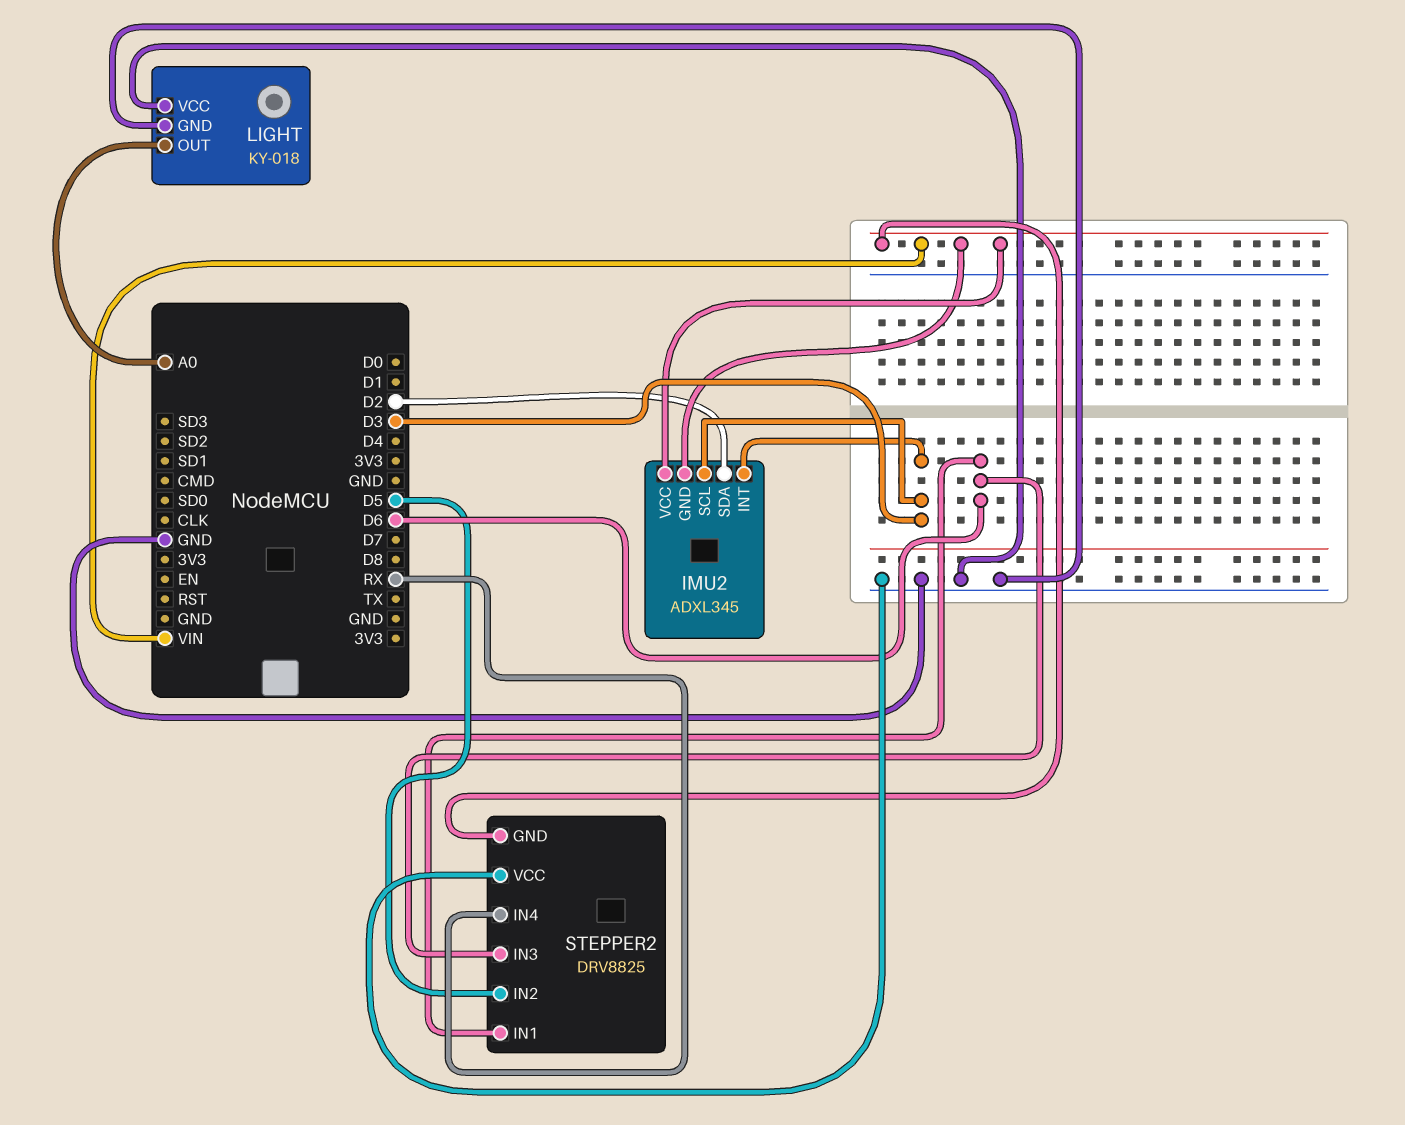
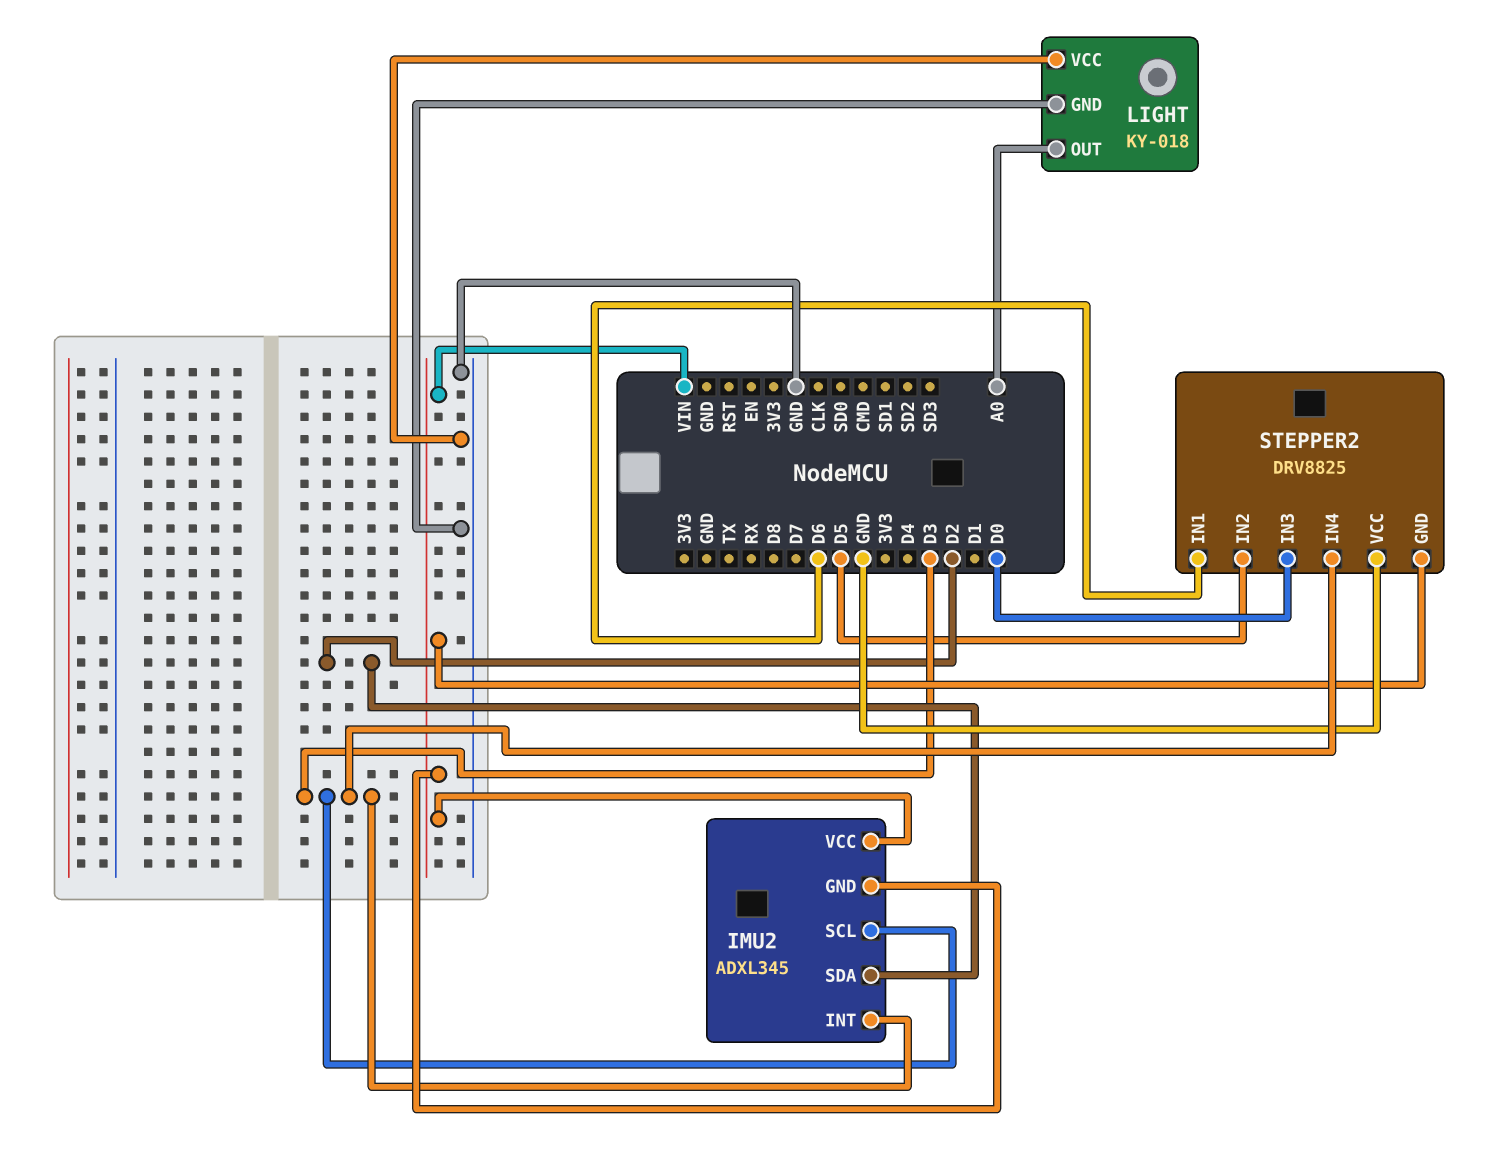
STEPPER2 pin IN3: D6 -> D0
STEPPER2 pin IN4: RX -> D3

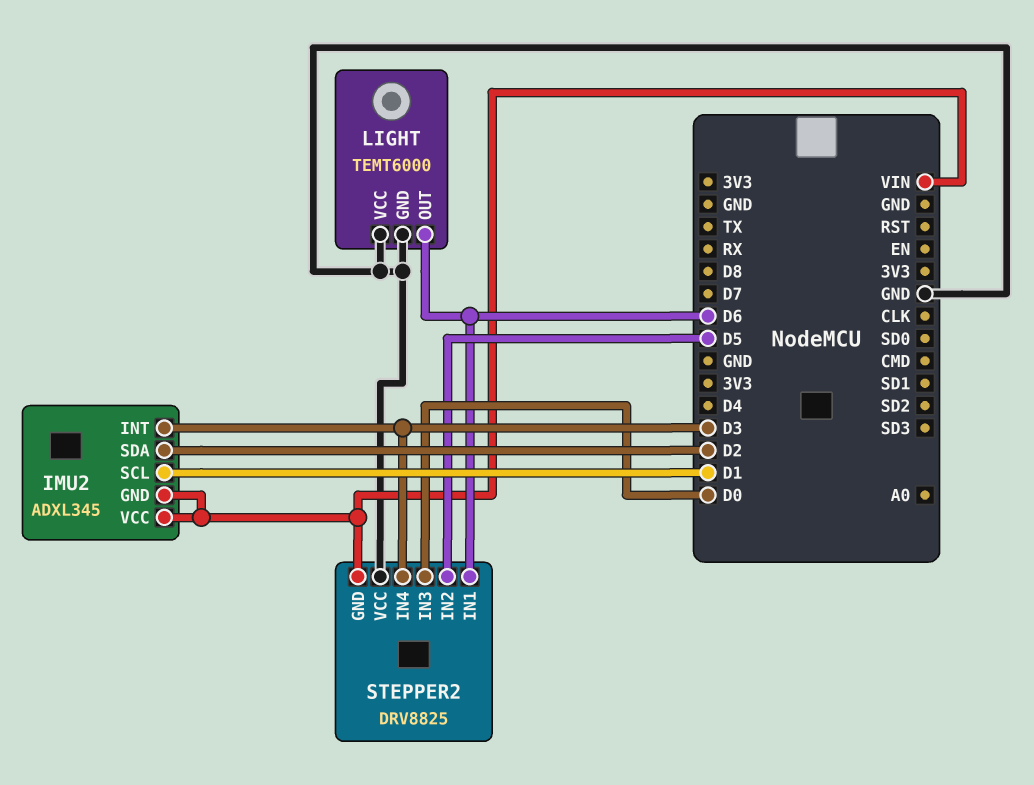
IMU2 pin SCL: D3 -> D1
LIGHT: KY-018 -> TEMT6000
LIGHT pin OUT: A0 -> D6

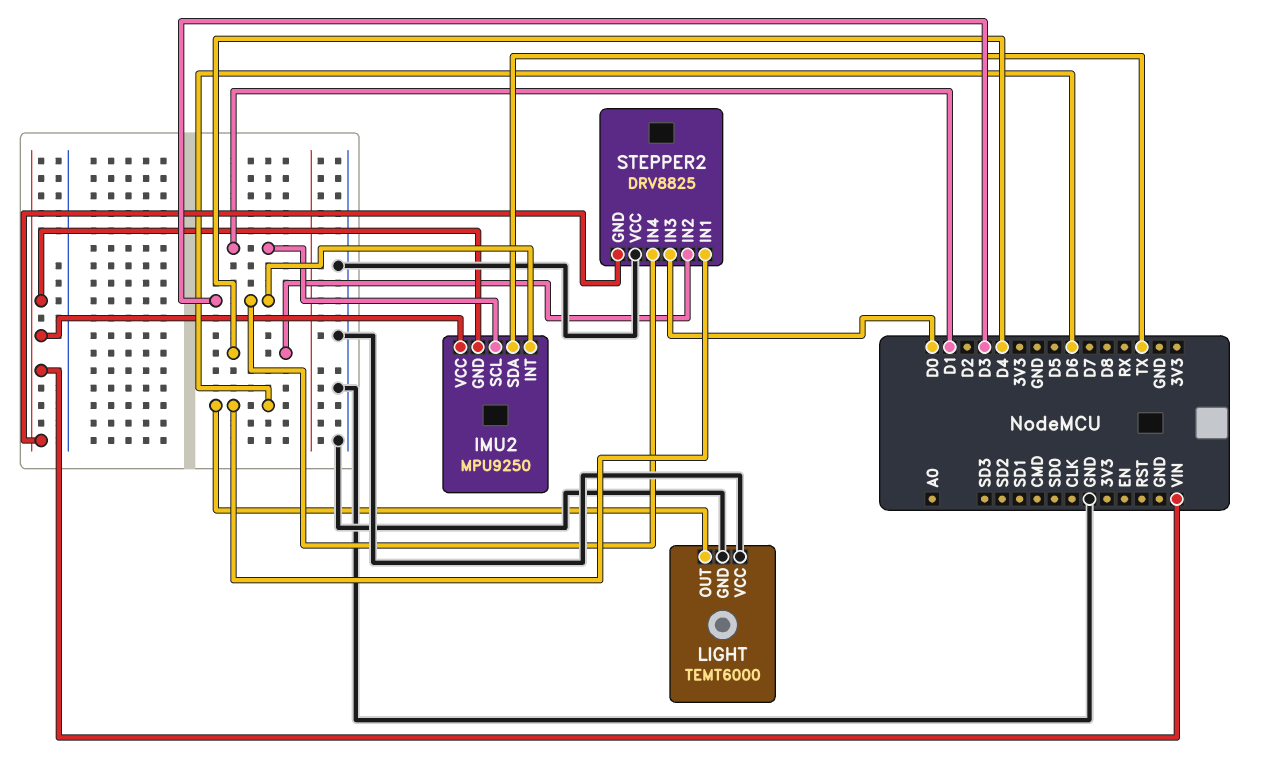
IMU2: ADXL345 -> MPU9250
IMU2 pin SDA: D2 -> TX
STEPPER2 pin IN2: D5 -> D4

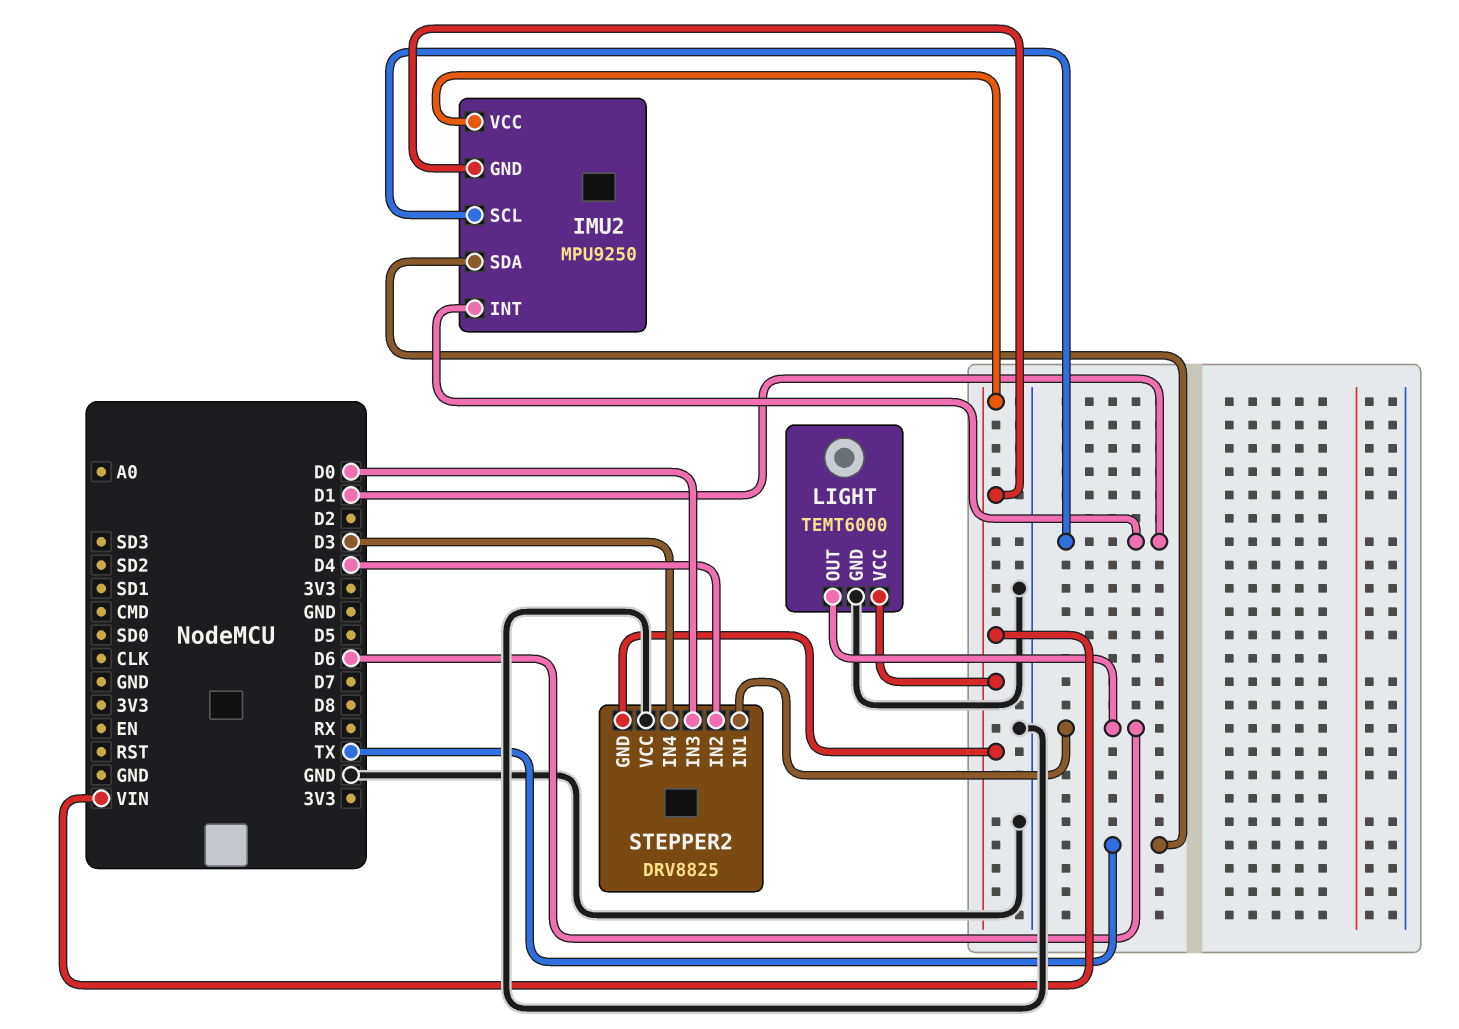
IMU2 pin INT: D3 -> D1
LIGHT pin VCC: GND -> VIN

